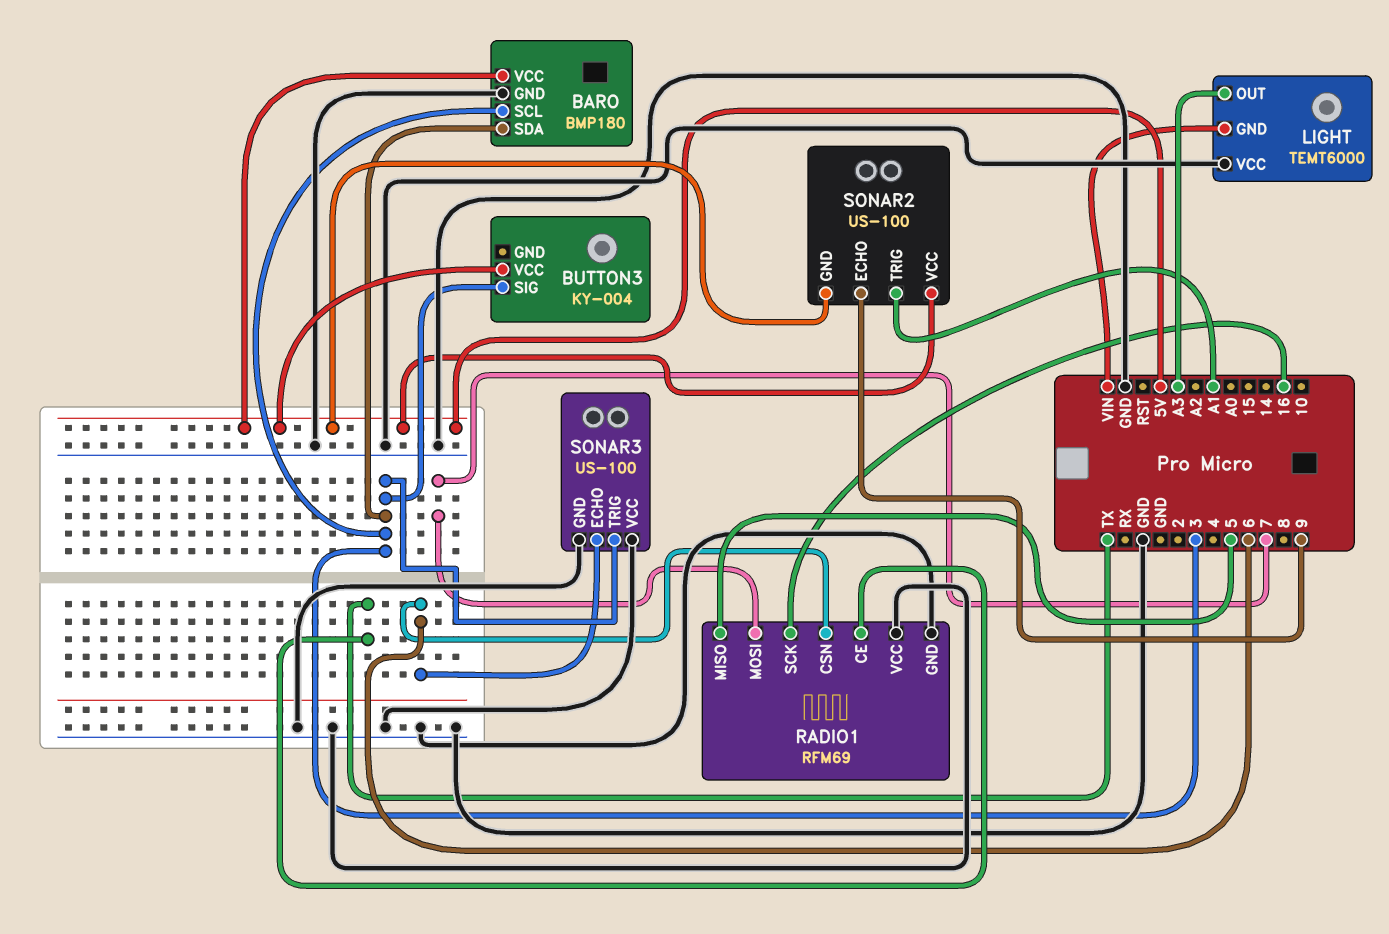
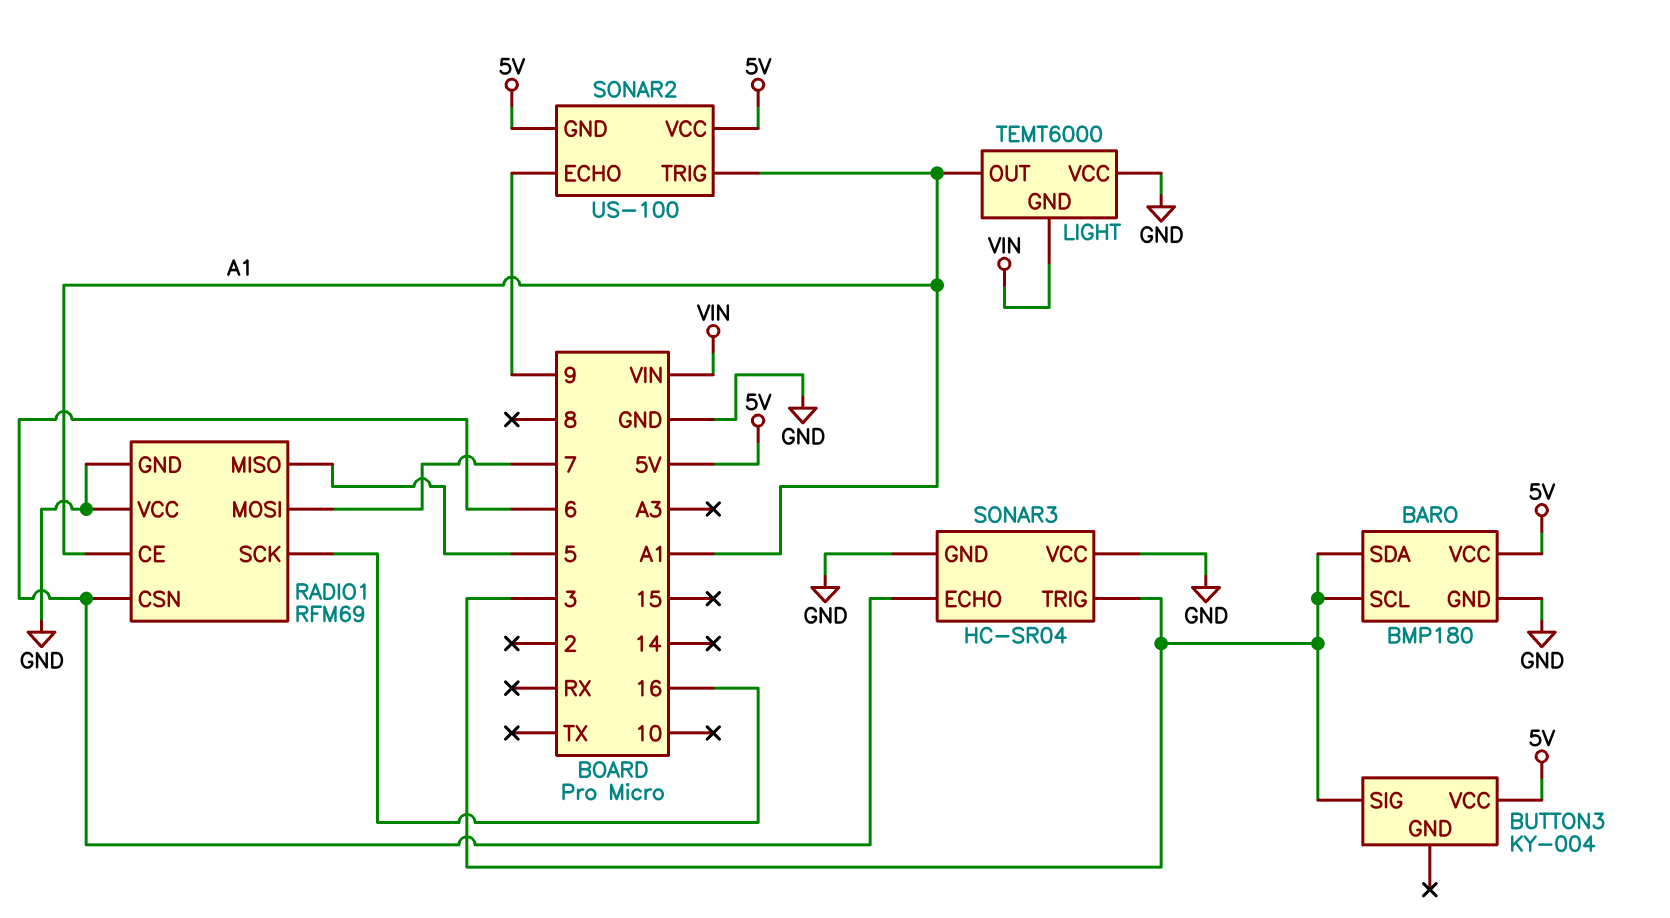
LIGHT pin OUT: A3 -> A1
RADIO1 pin CE: TX -> A1
SONAR3: US-100 -> HC-SR04

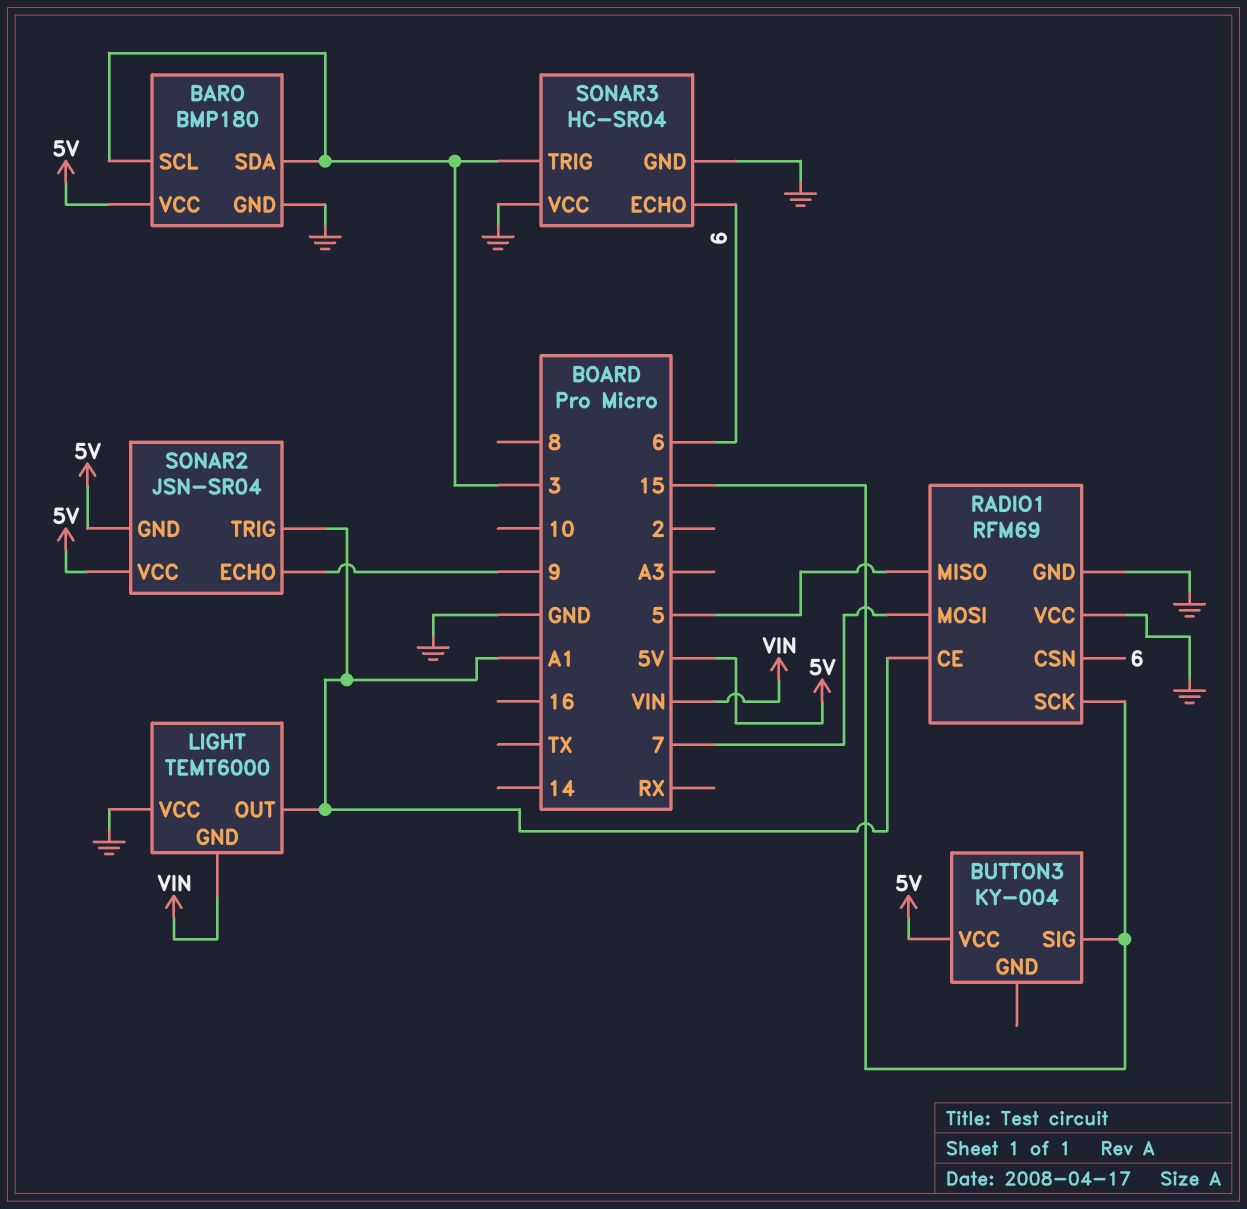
BUTTON3 pin SIG: 3 -> 15
RADIO1 pin SCK: 16 -> 15
SONAR2: US-100 -> JSN-SR04

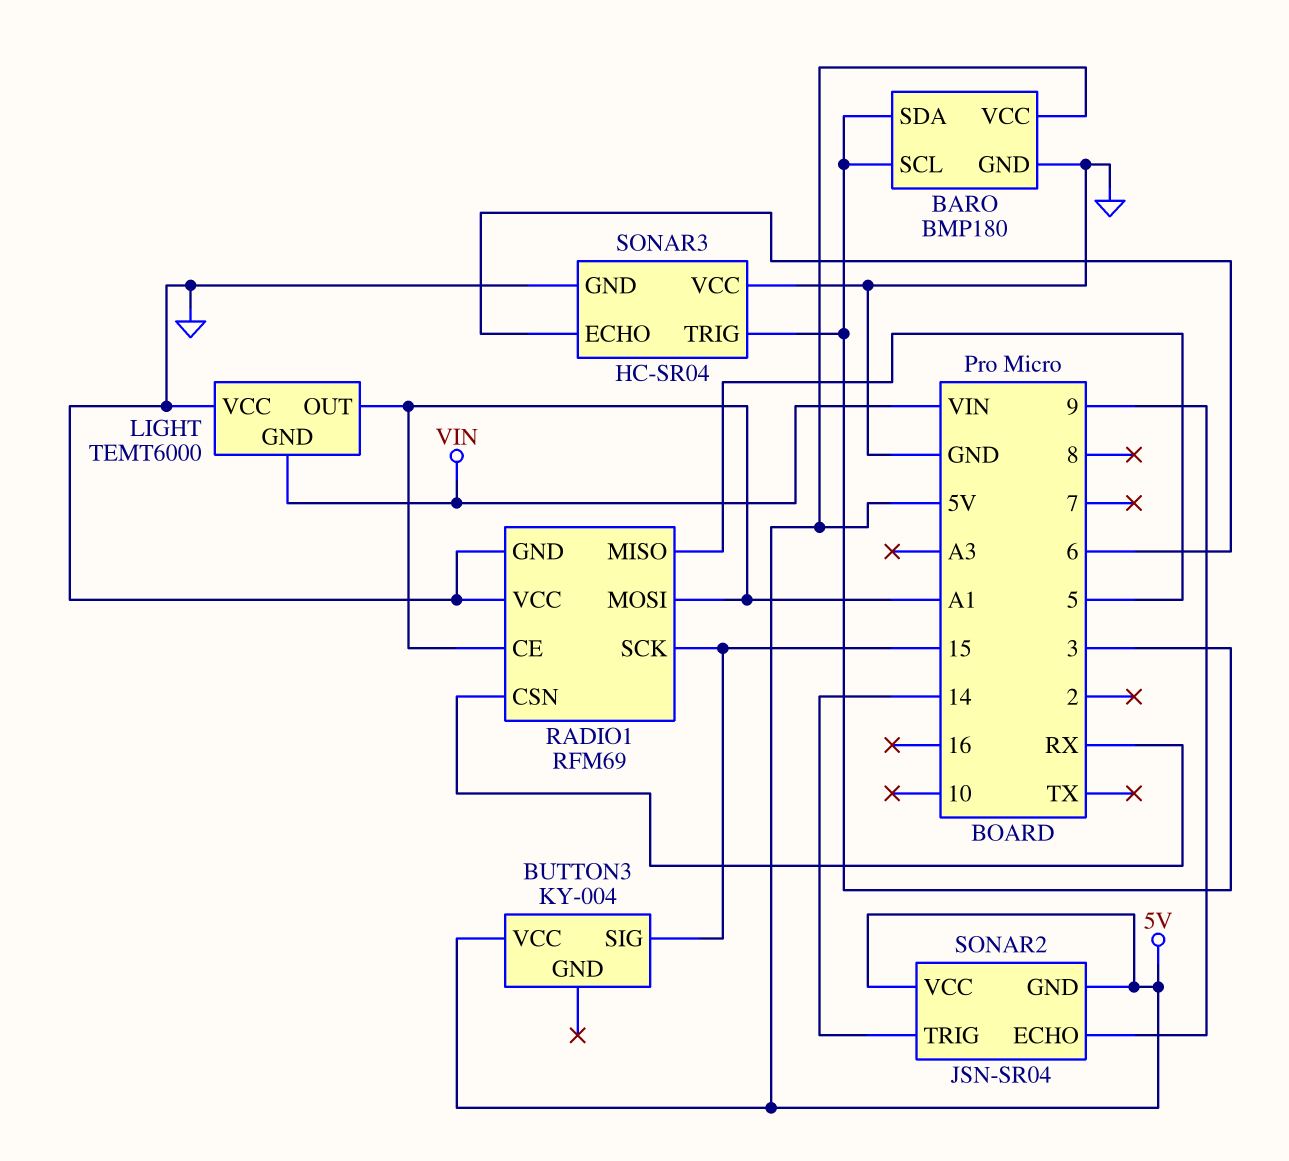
RADIO1 pin CSN: 6 -> RX
RADIO1 pin MOSI: 7 -> A1
SONAR2 pin TRIG: A1 -> 14

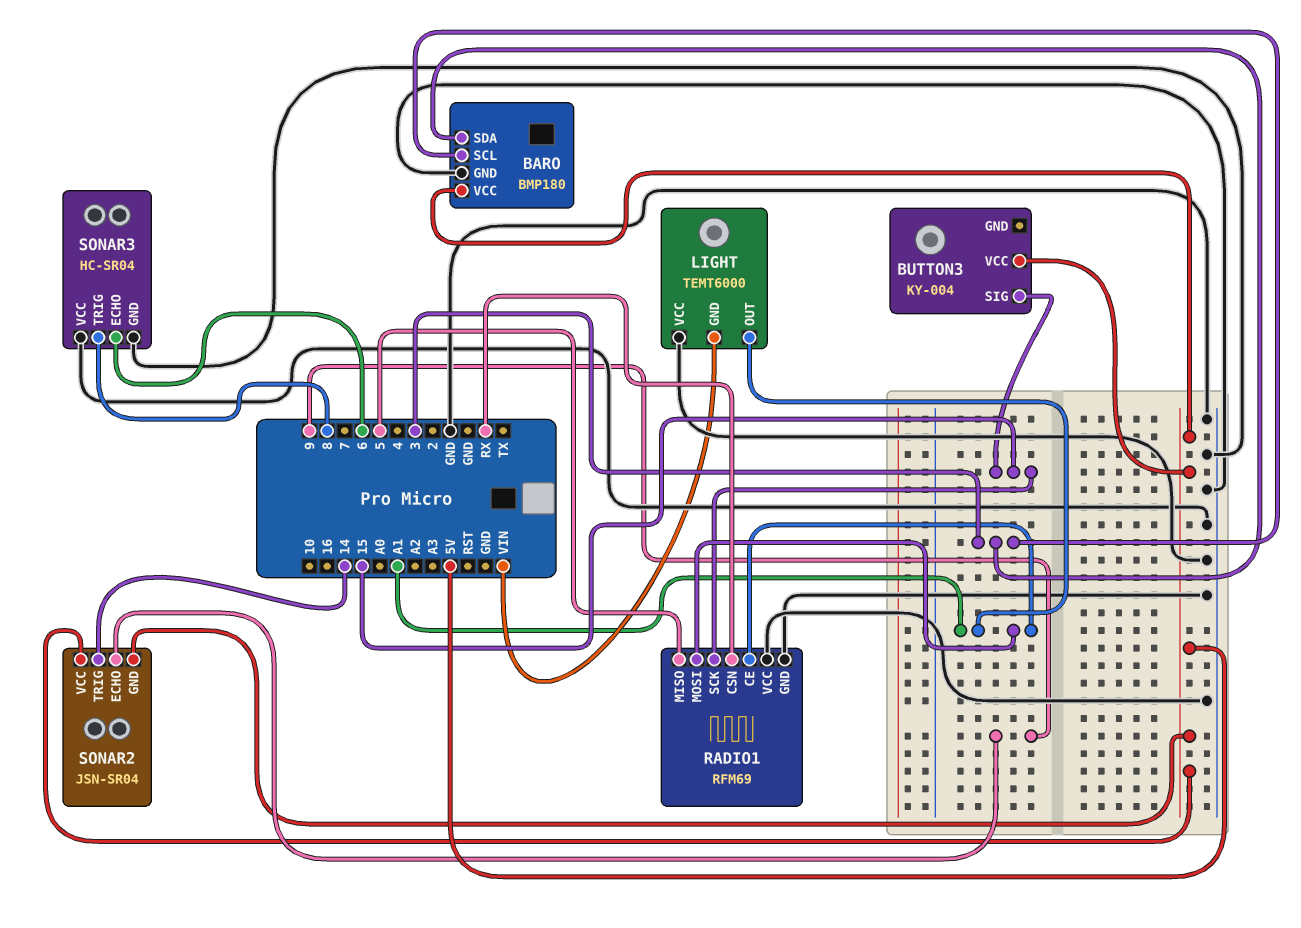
SONAR3 pin TRIG: 3 -> 8

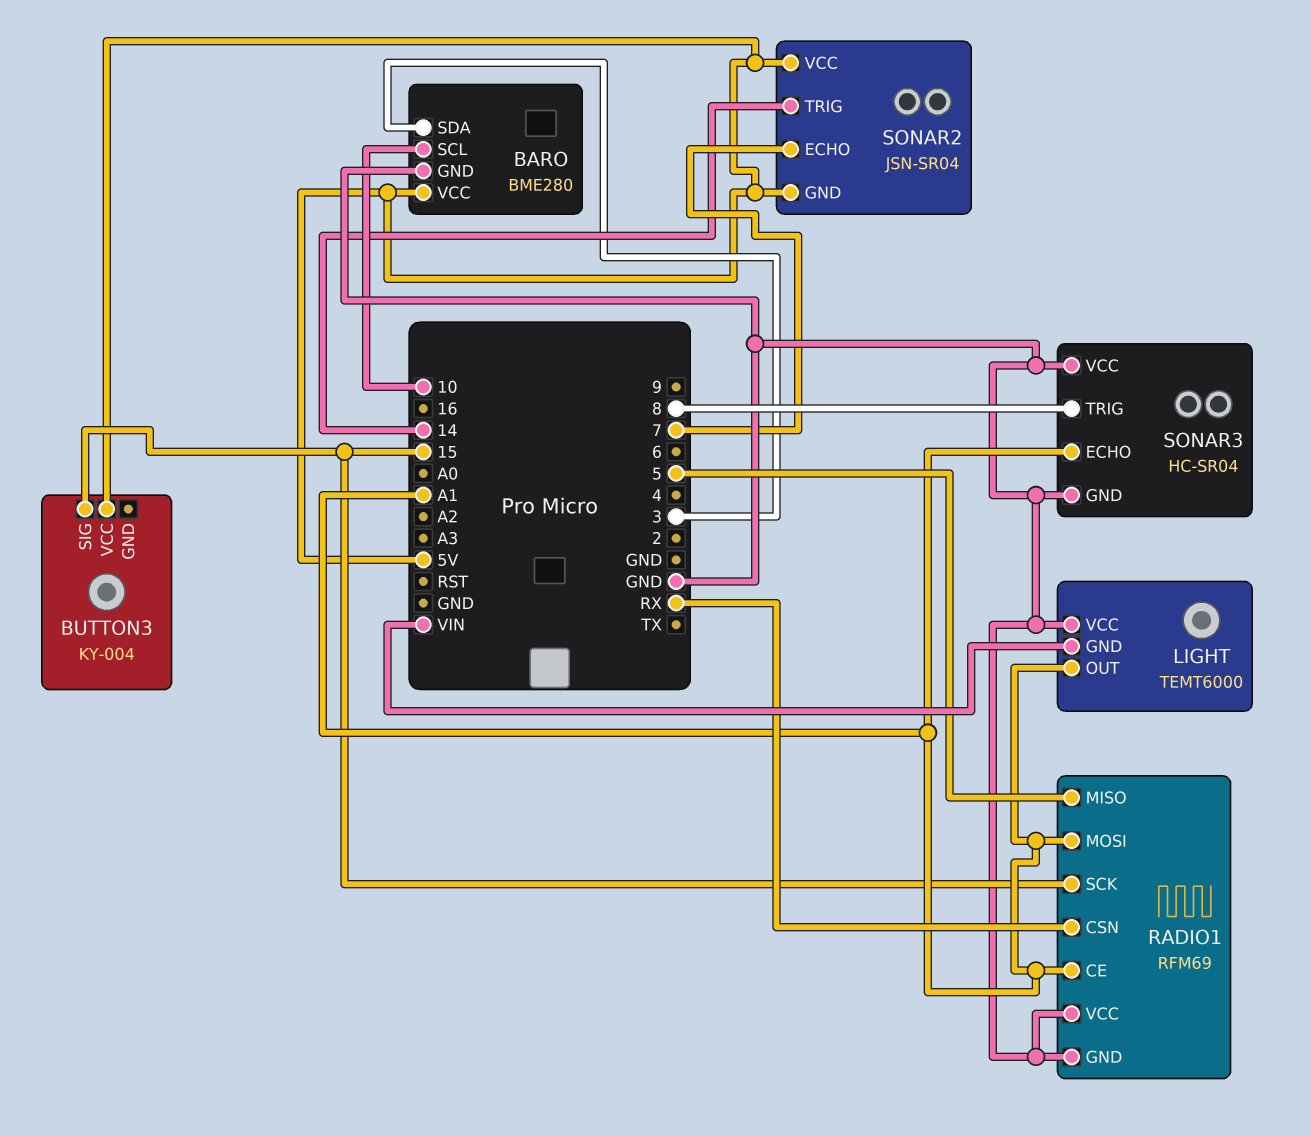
BARO: BMP180 -> BME280
BARO pin SCL: 3 -> 10
SONAR2 pin ECHO: 9 -> 7
SONAR3 pin ECHO: 6 -> A1

